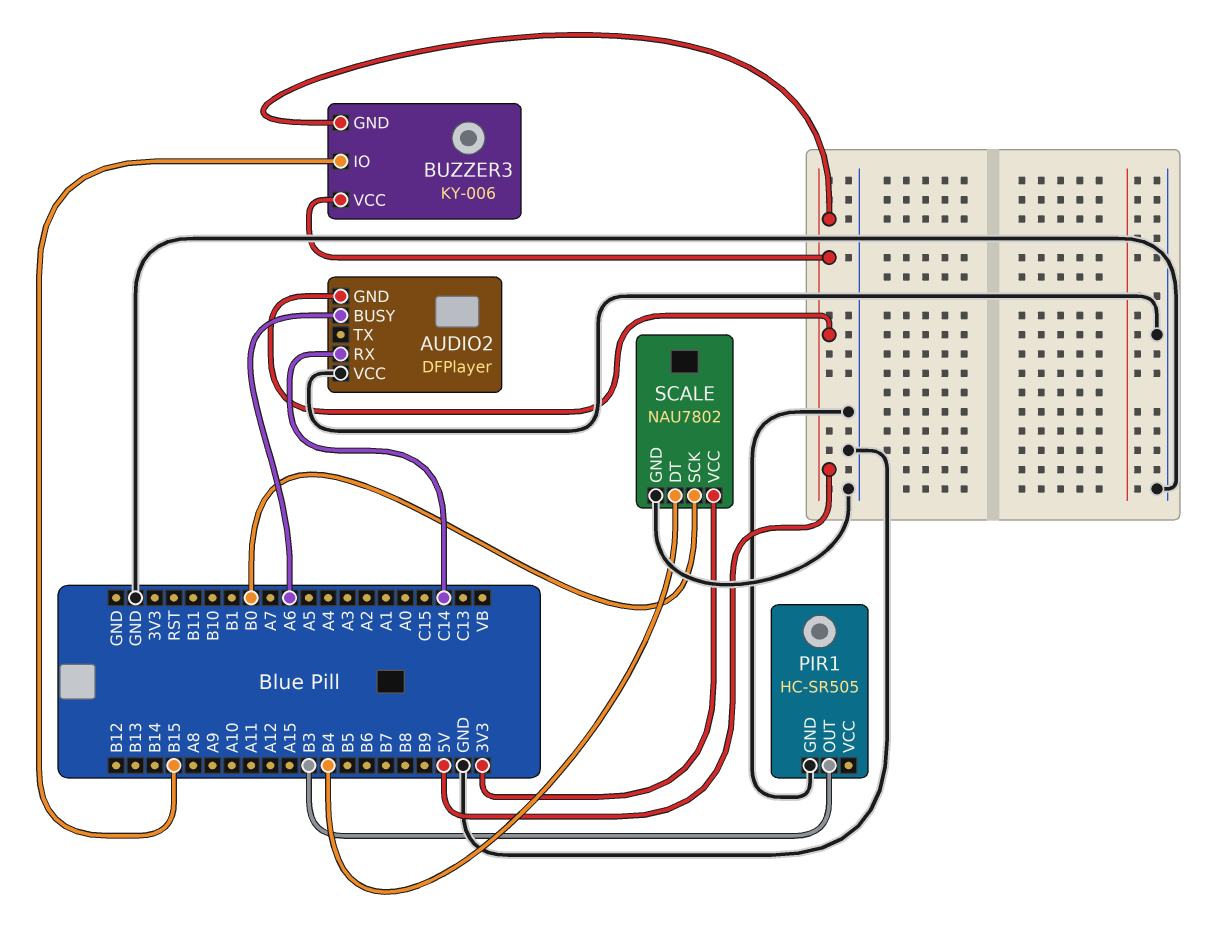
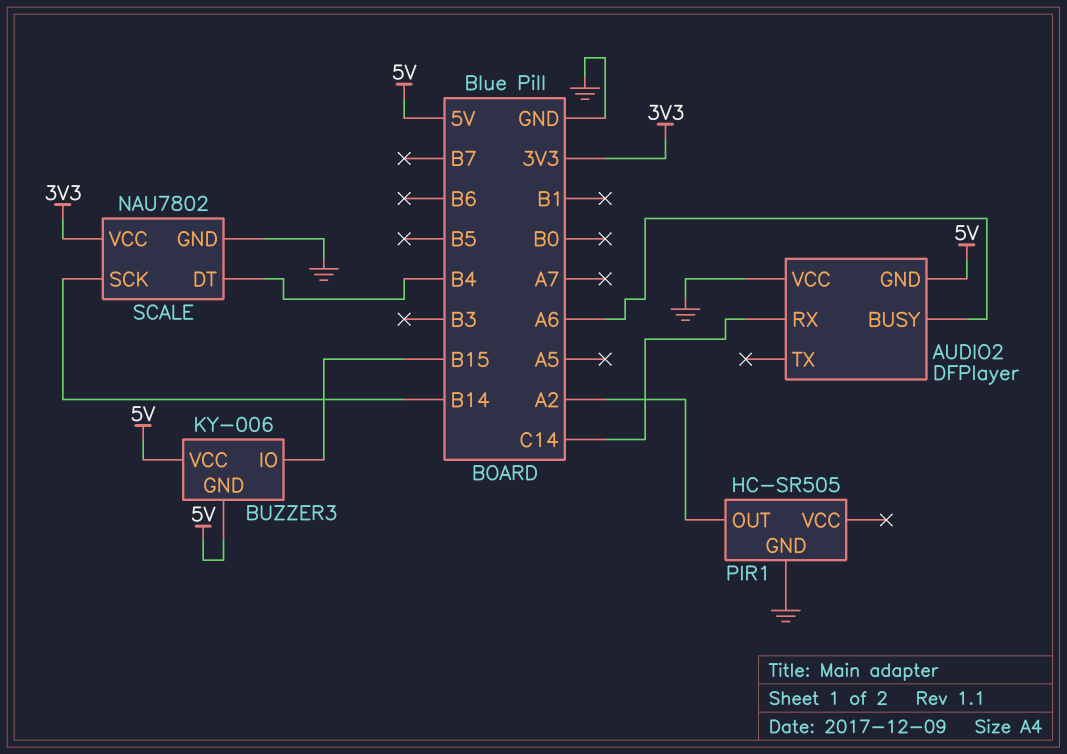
PIR1 pin OUT: B3 -> A2
SCALE pin SCK: B0 -> B14

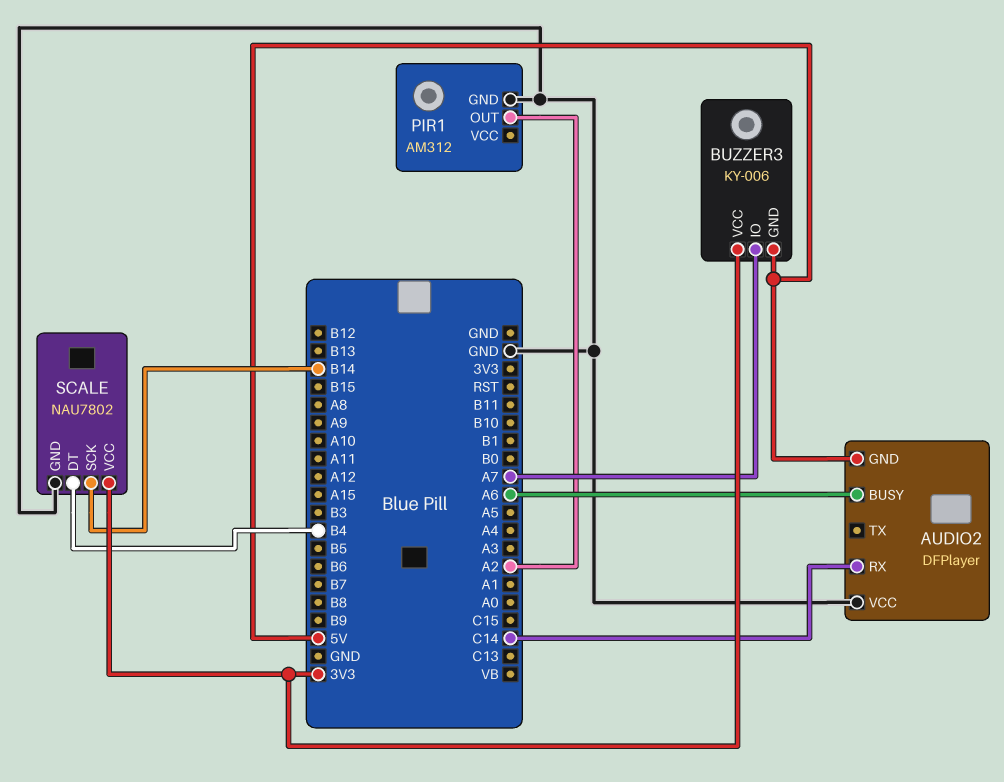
BUZZER3 pin IO: B15 -> A7
BUZZER3 pin VCC: 5V -> 3V3
PIR1: HC-SR505 -> AM312

